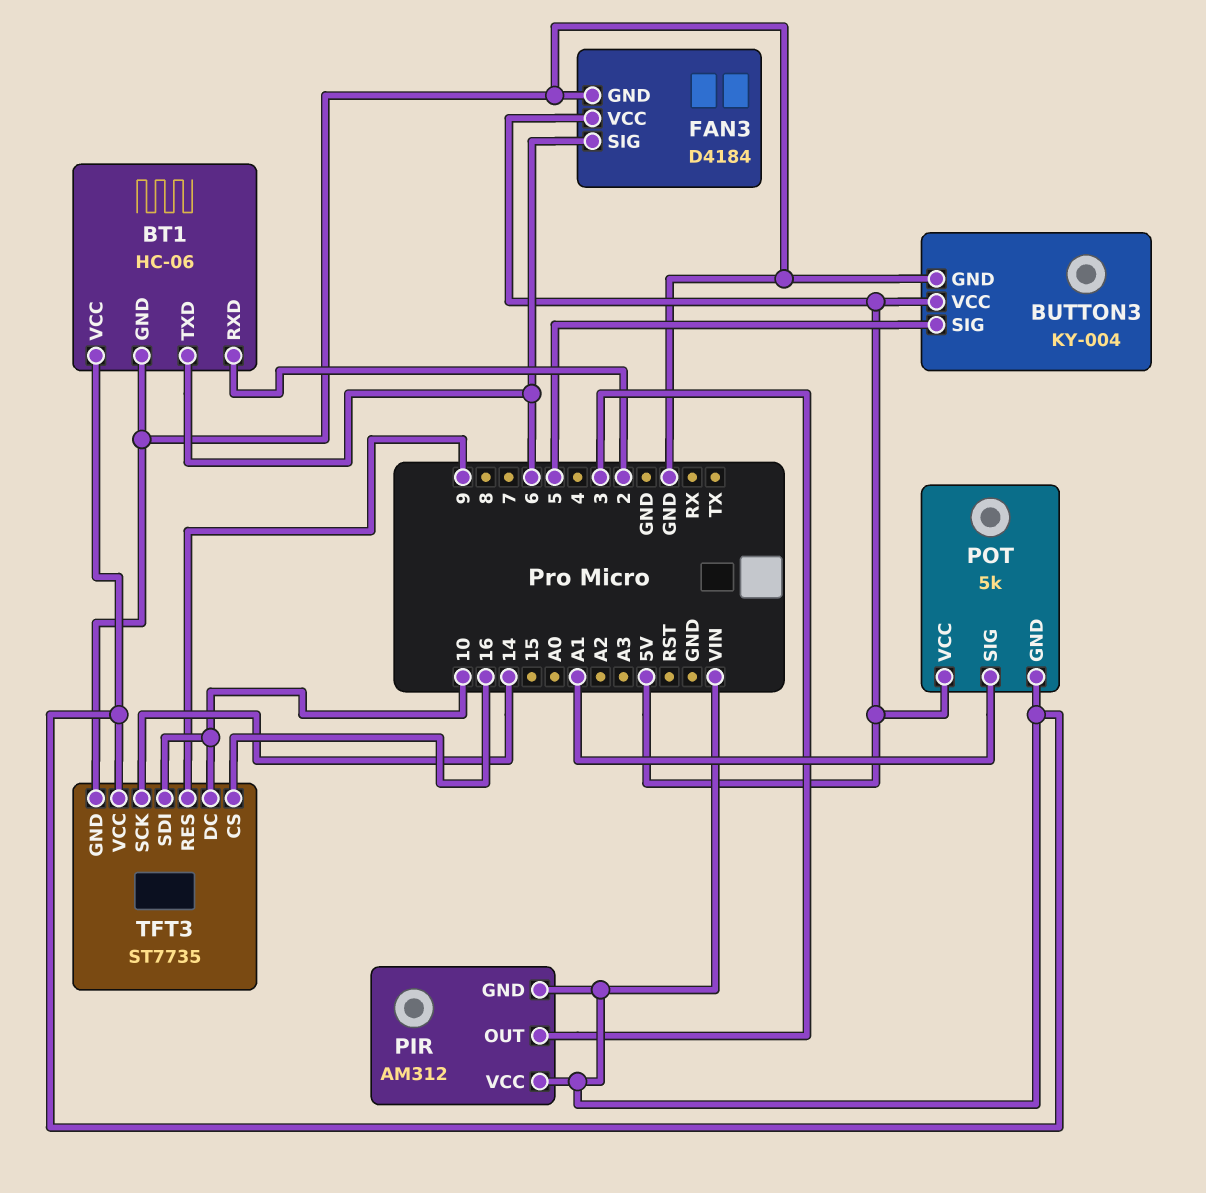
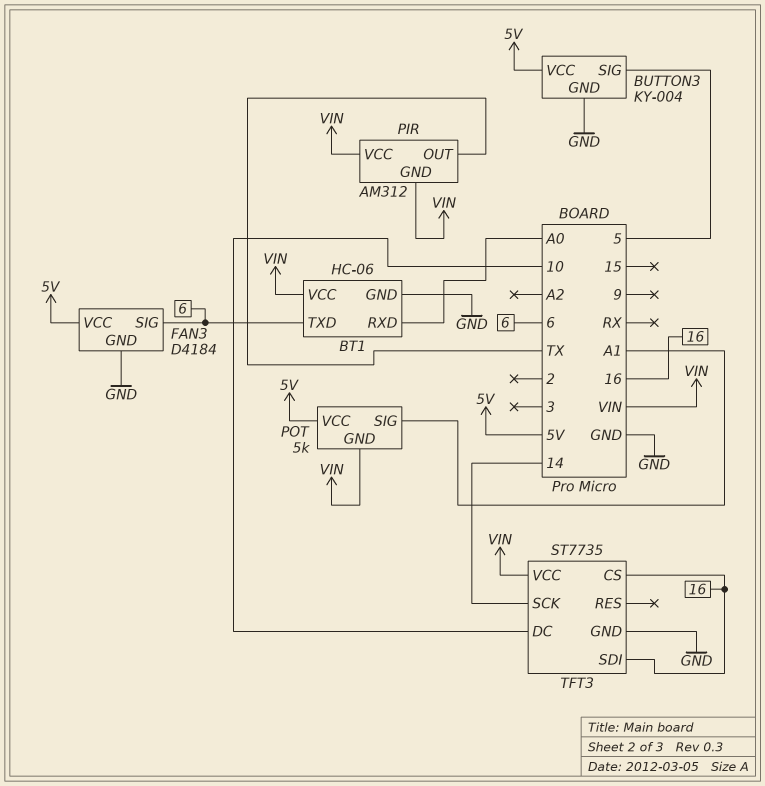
BT1 pin RXD: 2 -> A0
PIR pin OUT: 3 -> TX
TFT3 pin RES: 9 -> none
TFT3 pin SDI: 10 -> 16

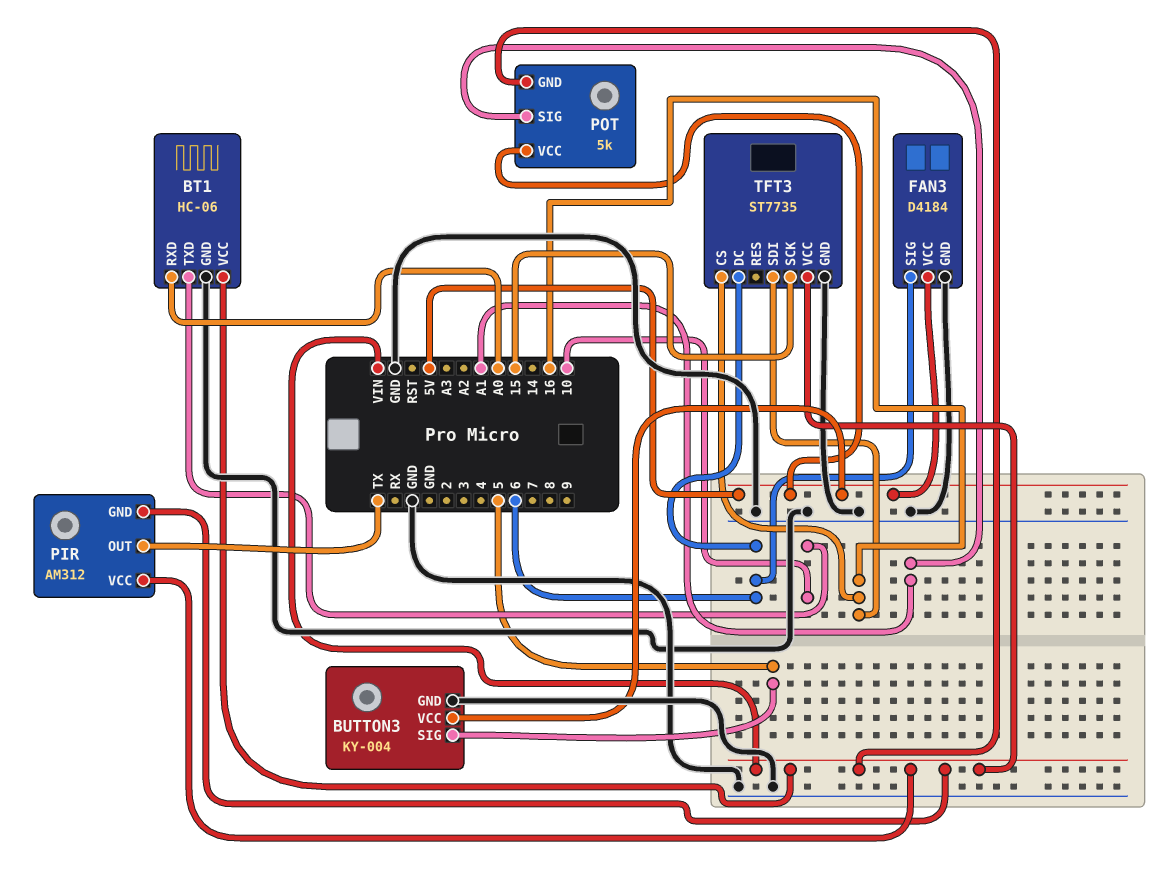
BT1 pin TXD: 6 -> 10
TFT3 pin DC: 10 -> 6
TFT3 pin SCK: 14 -> 15

